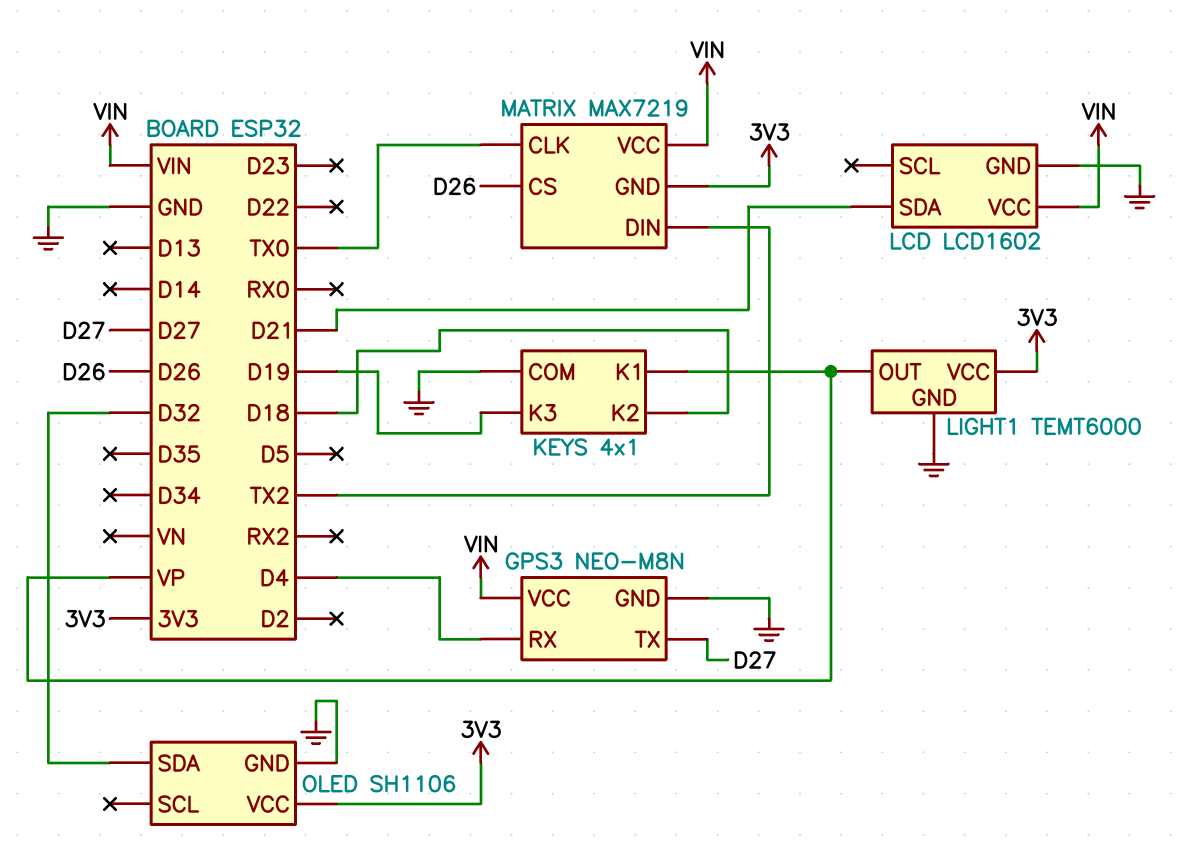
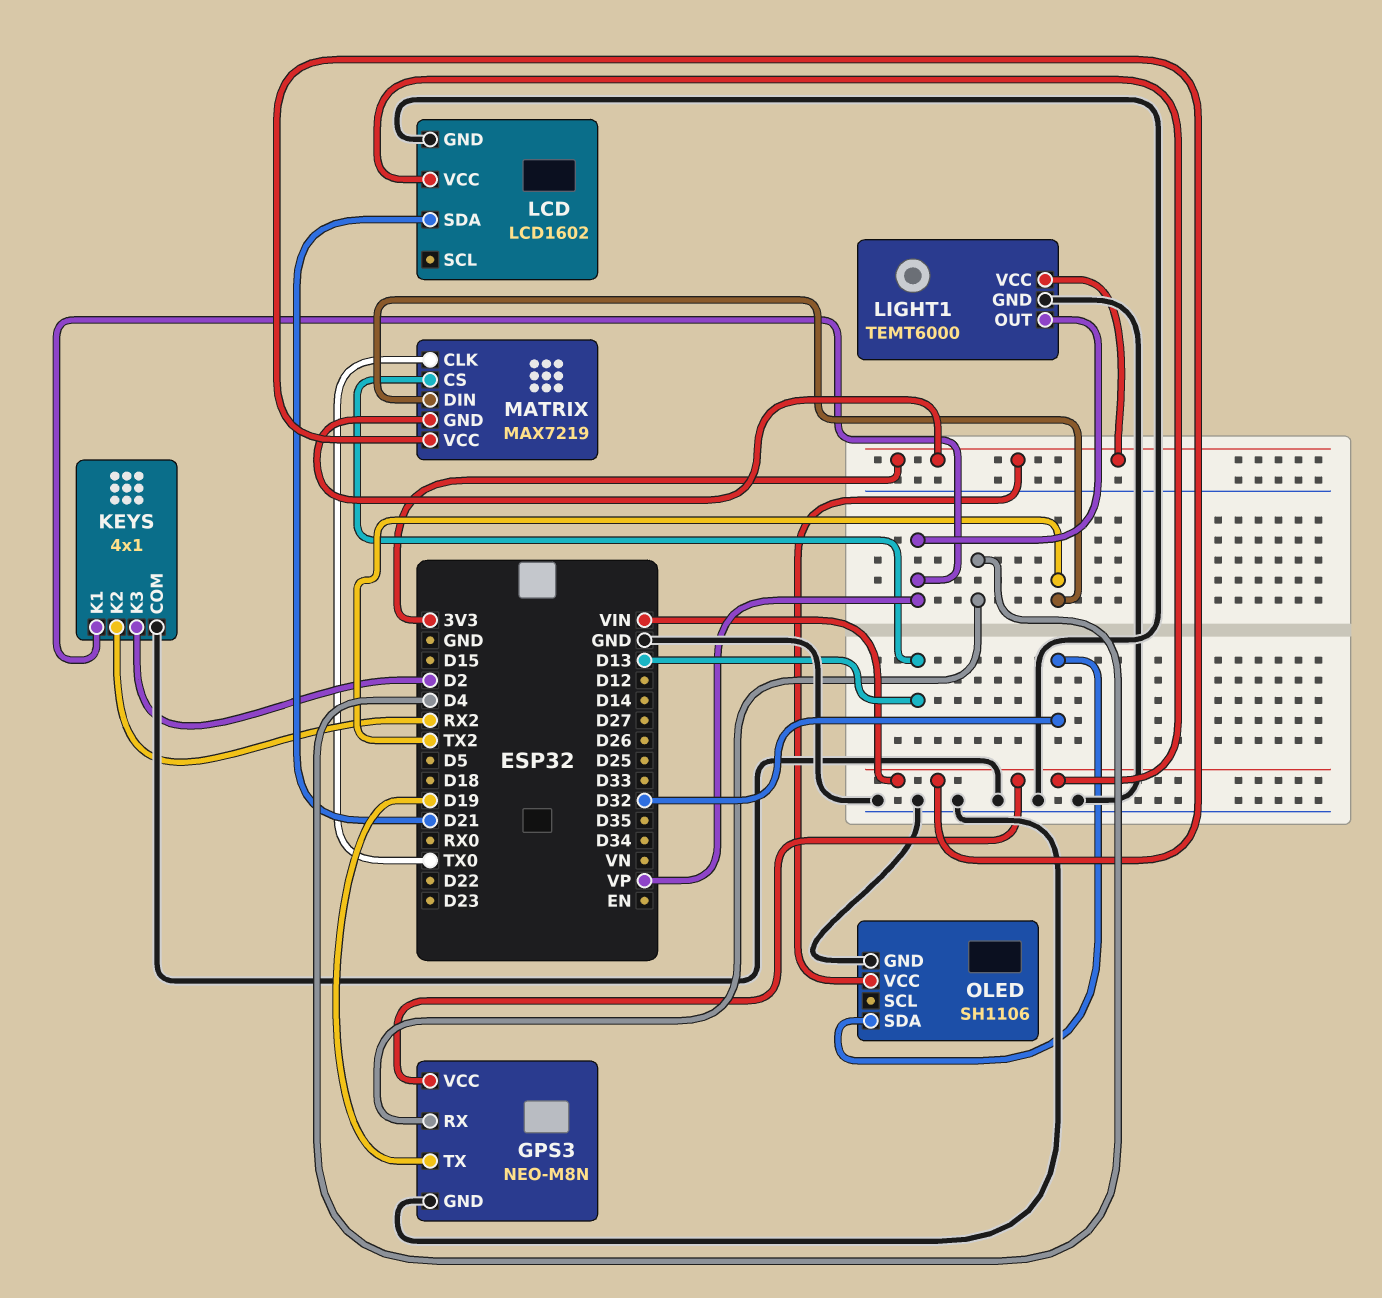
GPS3 pin TX: D27 -> D19
KEYS pin K2: D18 -> RX2
KEYS pin K3: D19 -> D2
MATRIX pin CS: D26 -> D13

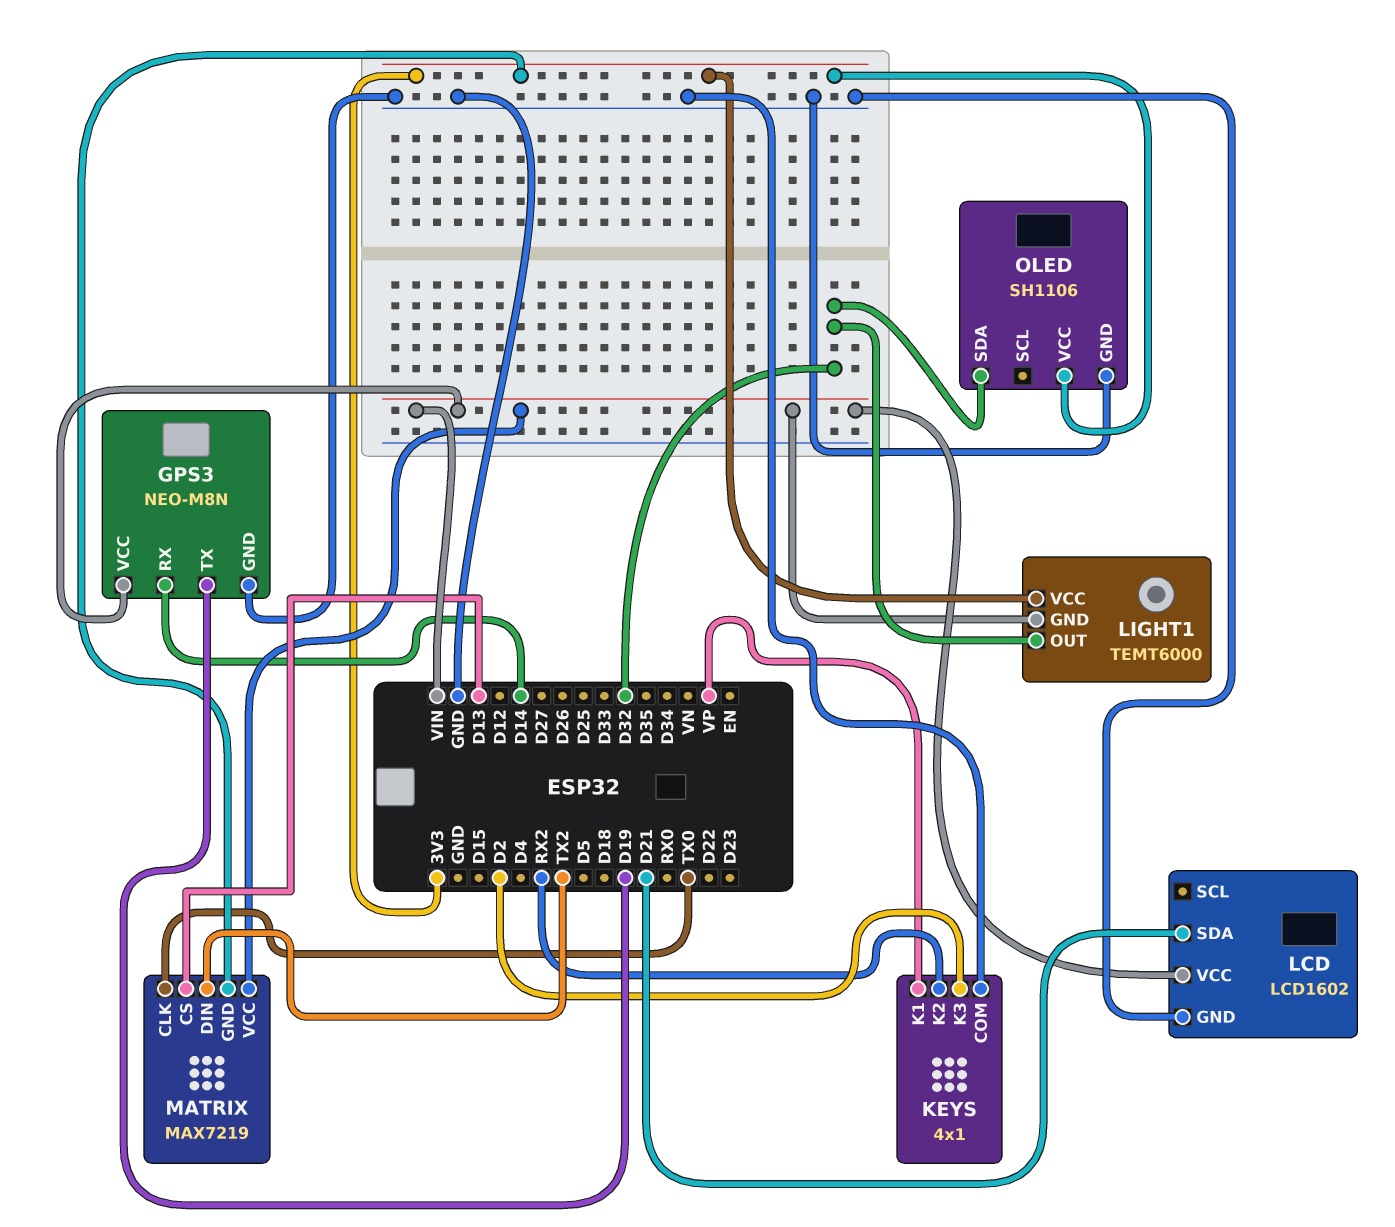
GPS3 pin RX: D4 -> D14
LIGHT1 pin GND: GND -> VIN
LIGHT1 pin OUT: VP -> D32

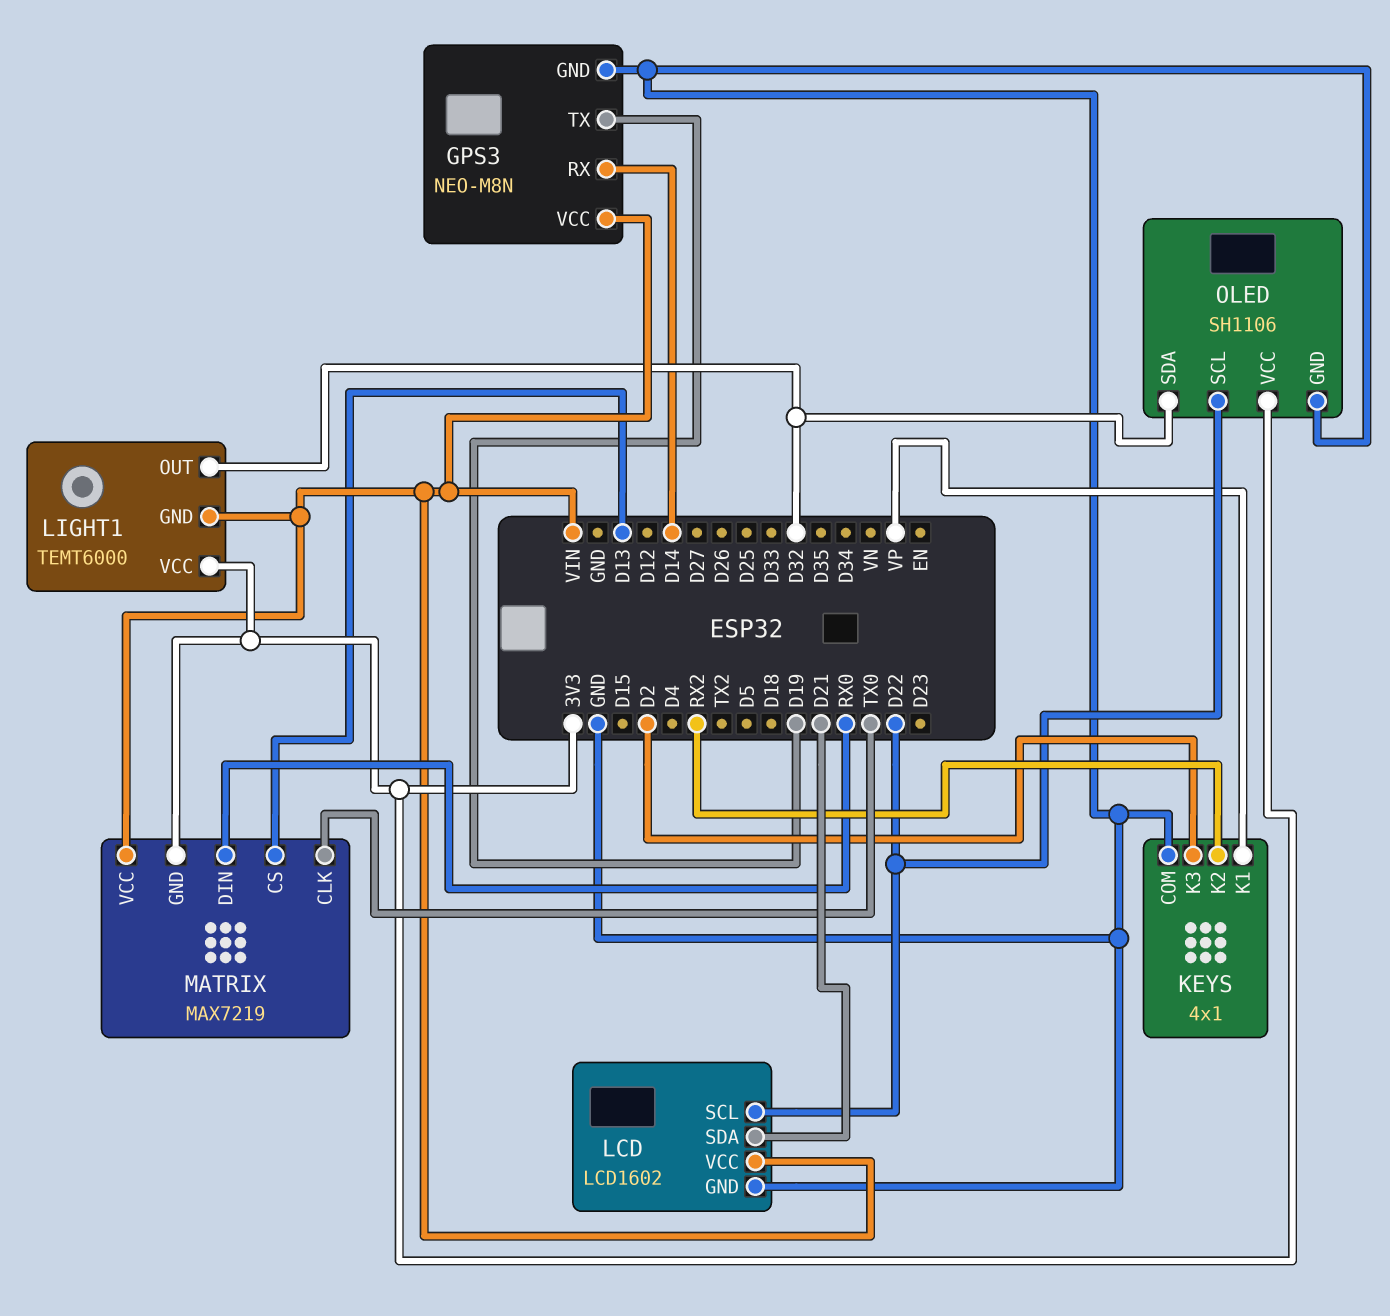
LCD pin SCL: none -> D22
MATRIX pin DIN: TX2 -> RX0
OLED pin SCL: none -> D22

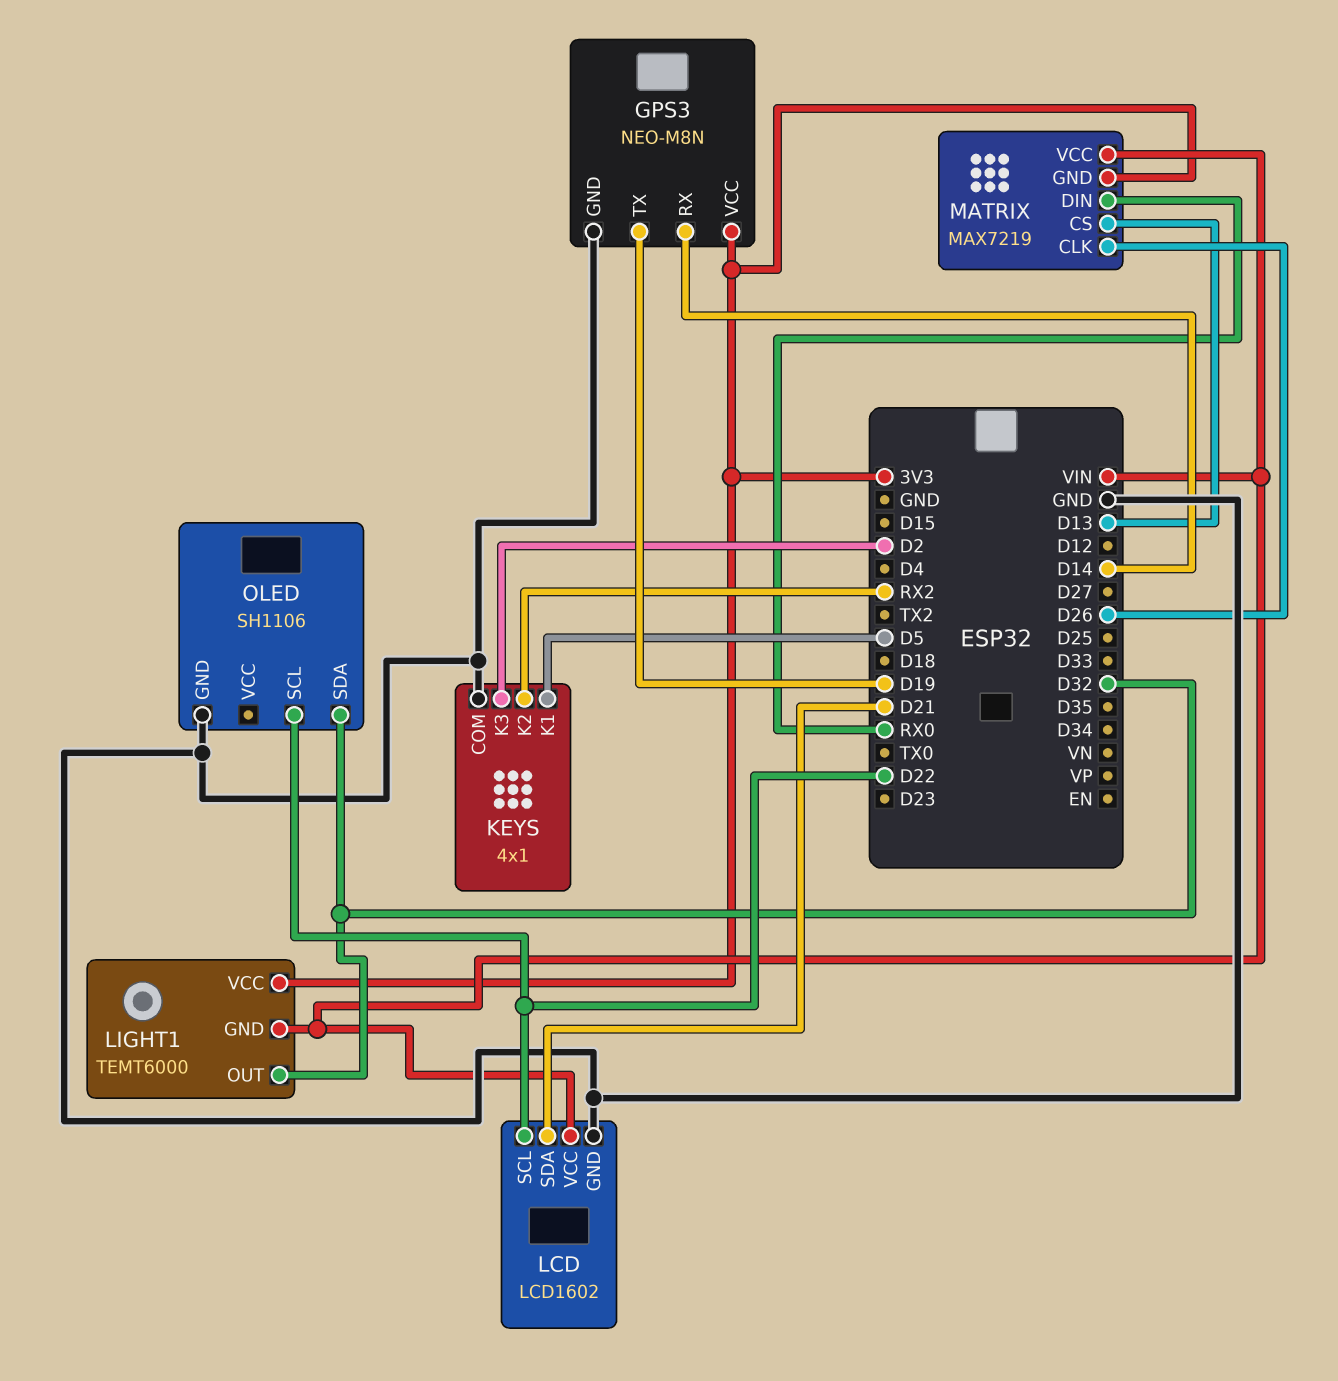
GPS3 pin VCC: VIN -> 3V3
KEYS pin K1: VP -> D5
MATRIX pin CLK: TX0 -> D26
OLED pin VCC: 3V3 -> none

